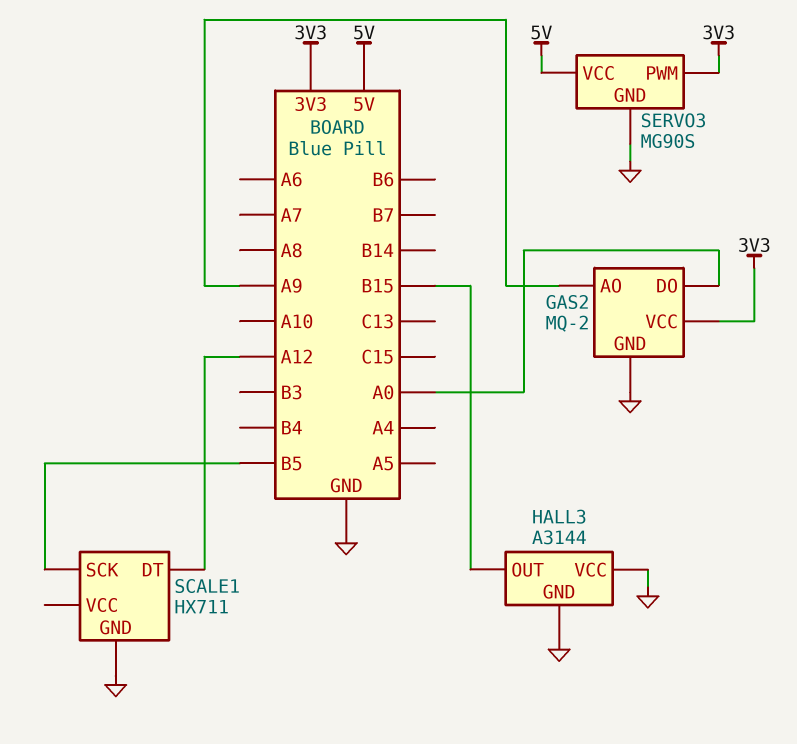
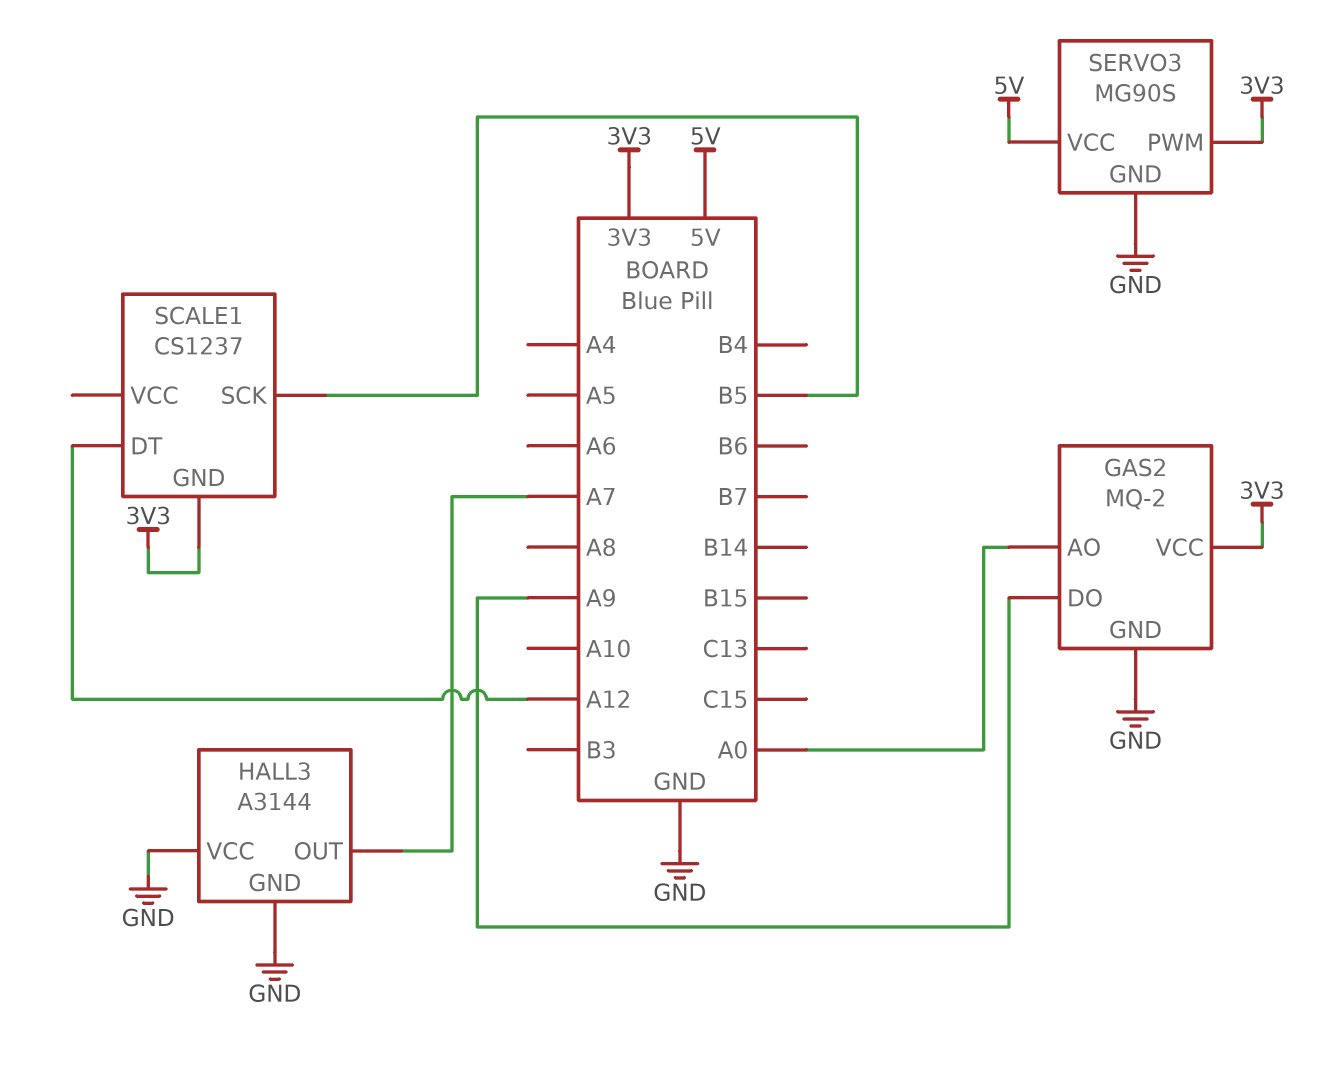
GAS2 pin AO: A9 -> A0
GAS2 pin DO: A0 -> A9
HALL3 pin OUT: B15 -> A7
SCALE1: HX711 -> CS1237
SCALE1 pin GND: GND -> 3V3

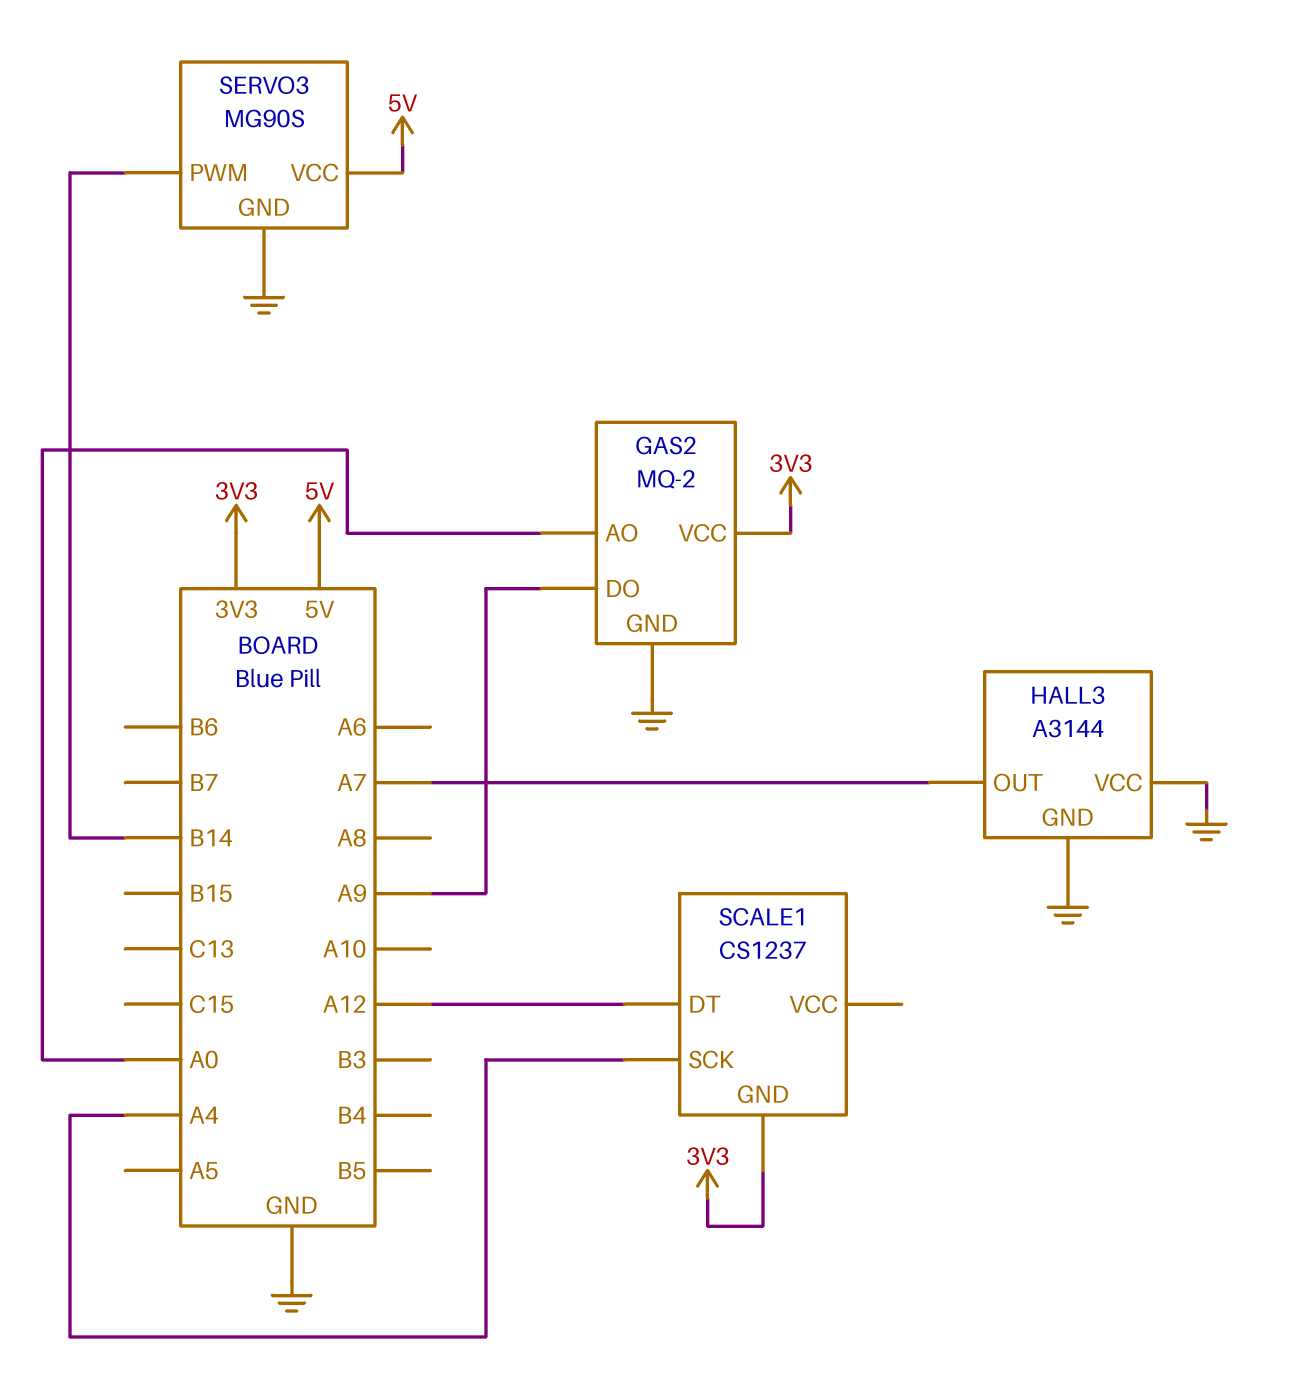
SCALE1 pin SCK: B5 -> A4
SERVO3 pin PWM: 3V3 -> B14

